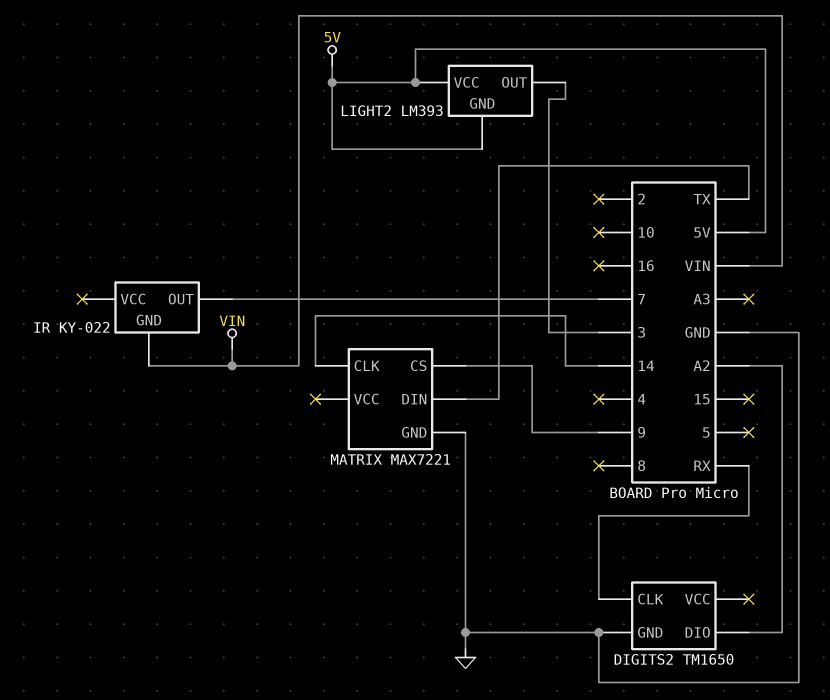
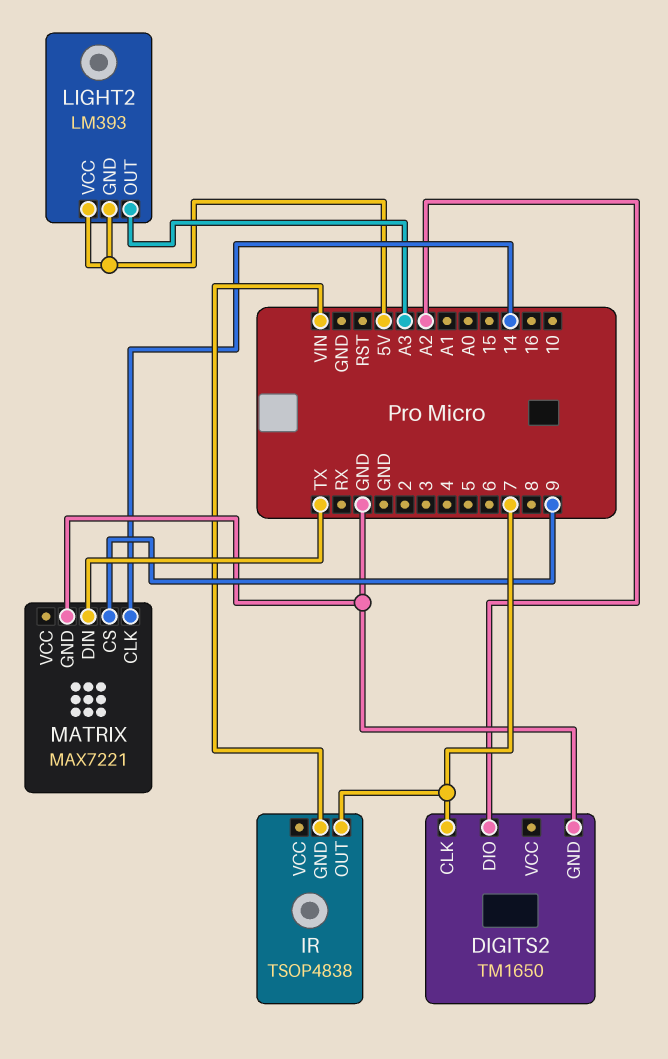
DIGITS2 pin CLK: RX -> 7
IR: KY-022 -> TSOP4838
LIGHT2 pin OUT: 3 -> A3

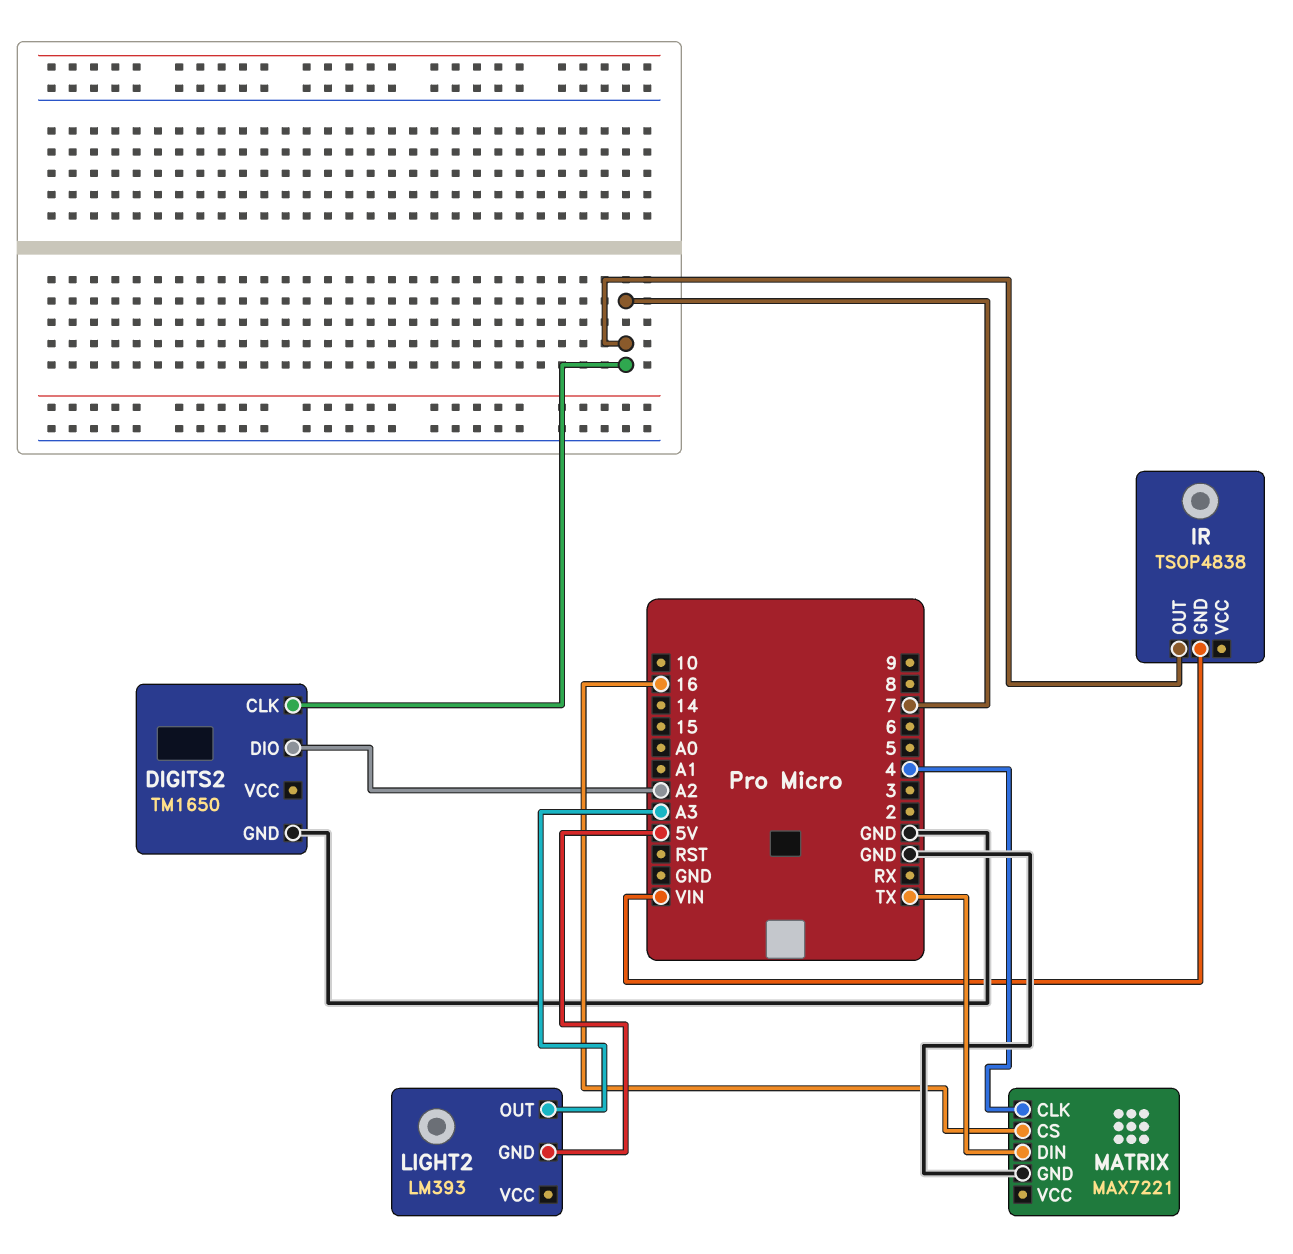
LIGHT2 pin VCC: 5V -> none
MATRIX pin CLK: 14 -> 4
MATRIX pin CS: 9 -> 16

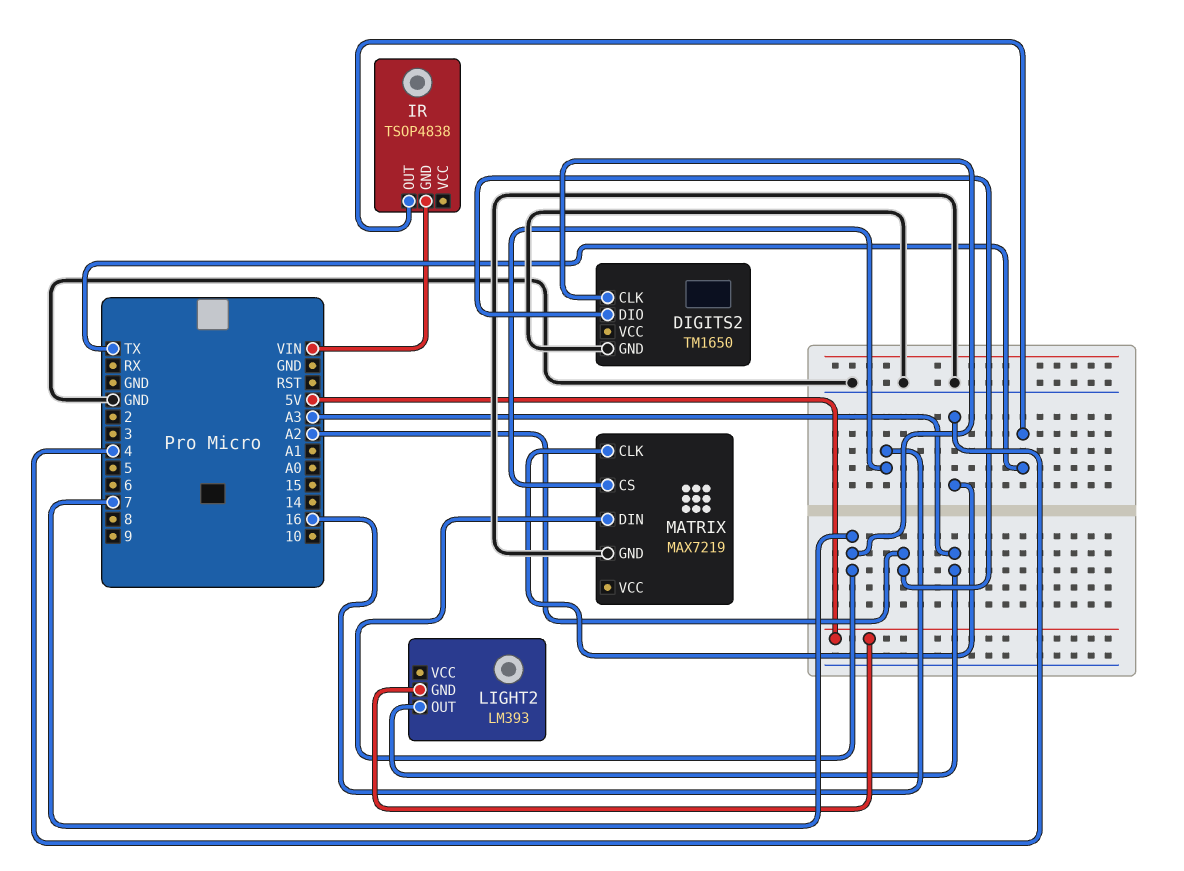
IR pin OUT: 7 -> TX
MATRIX: MAX7221 -> MAX7219
MATRIX pin DIN: TX -> 7

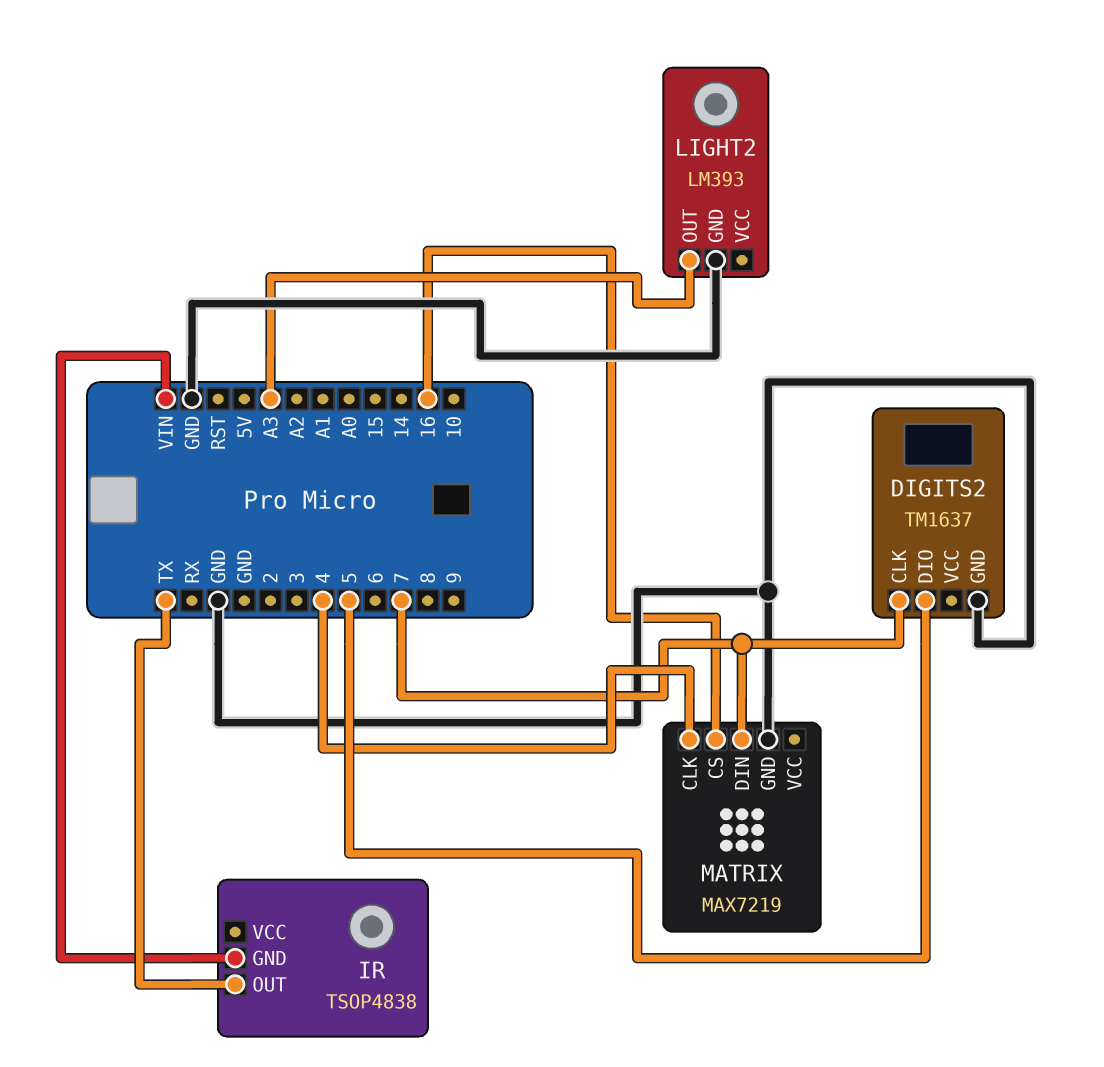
DIGITS2: TM1650 -> TM1637
DIGITS2 pin DIO: A2 -> 5
LIGHT2 pin GND: 5V -> GND

